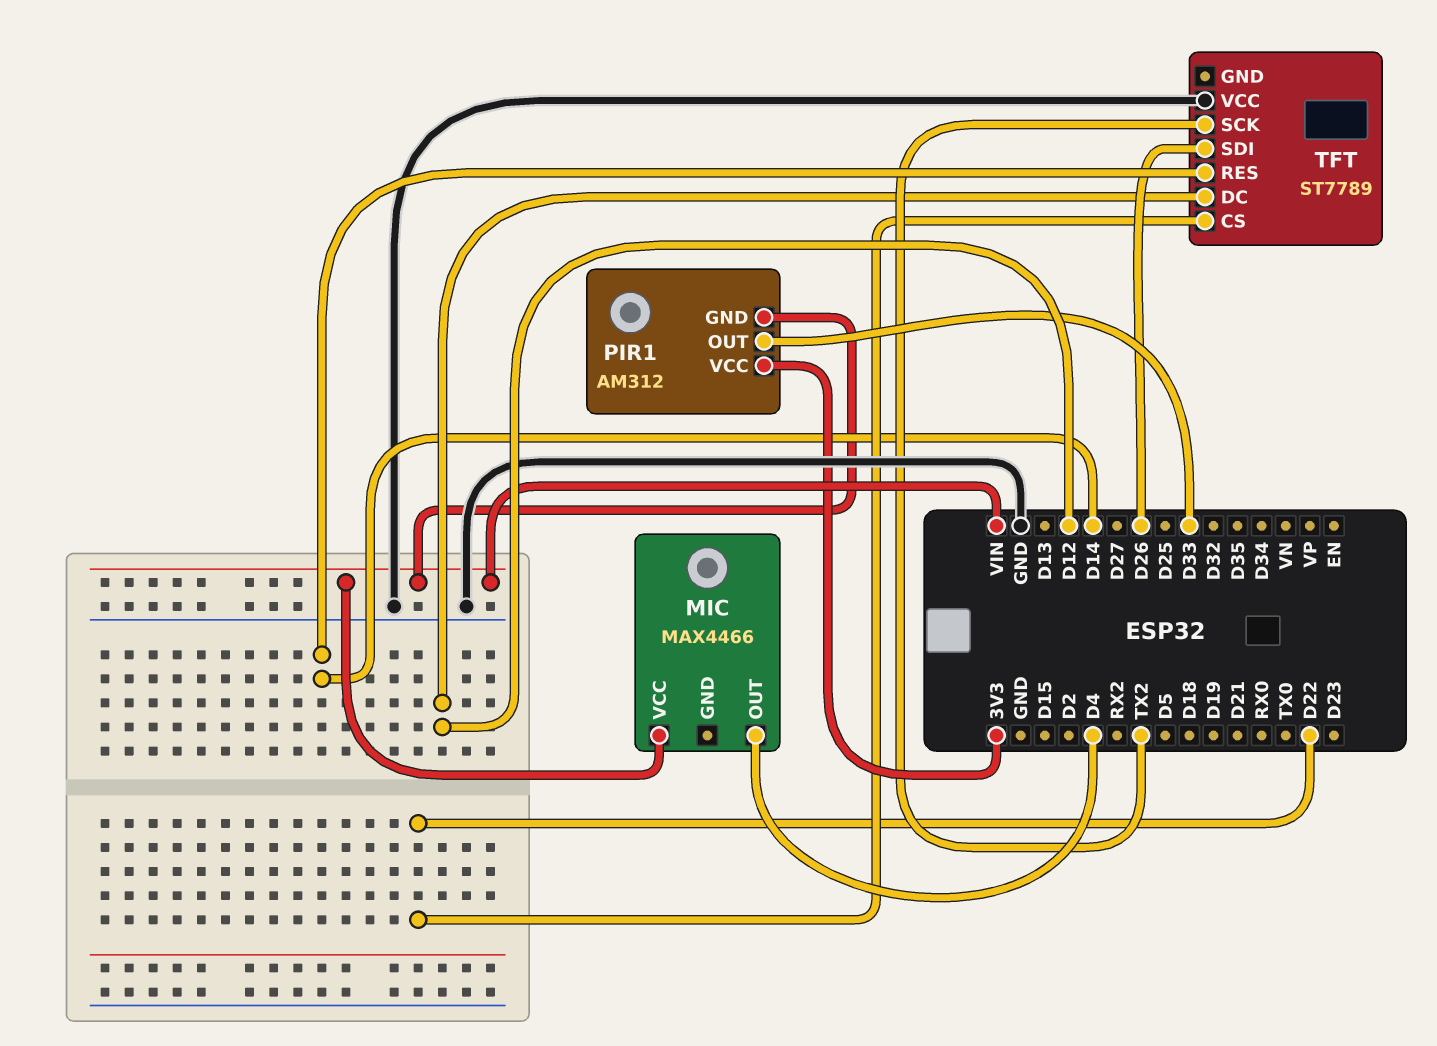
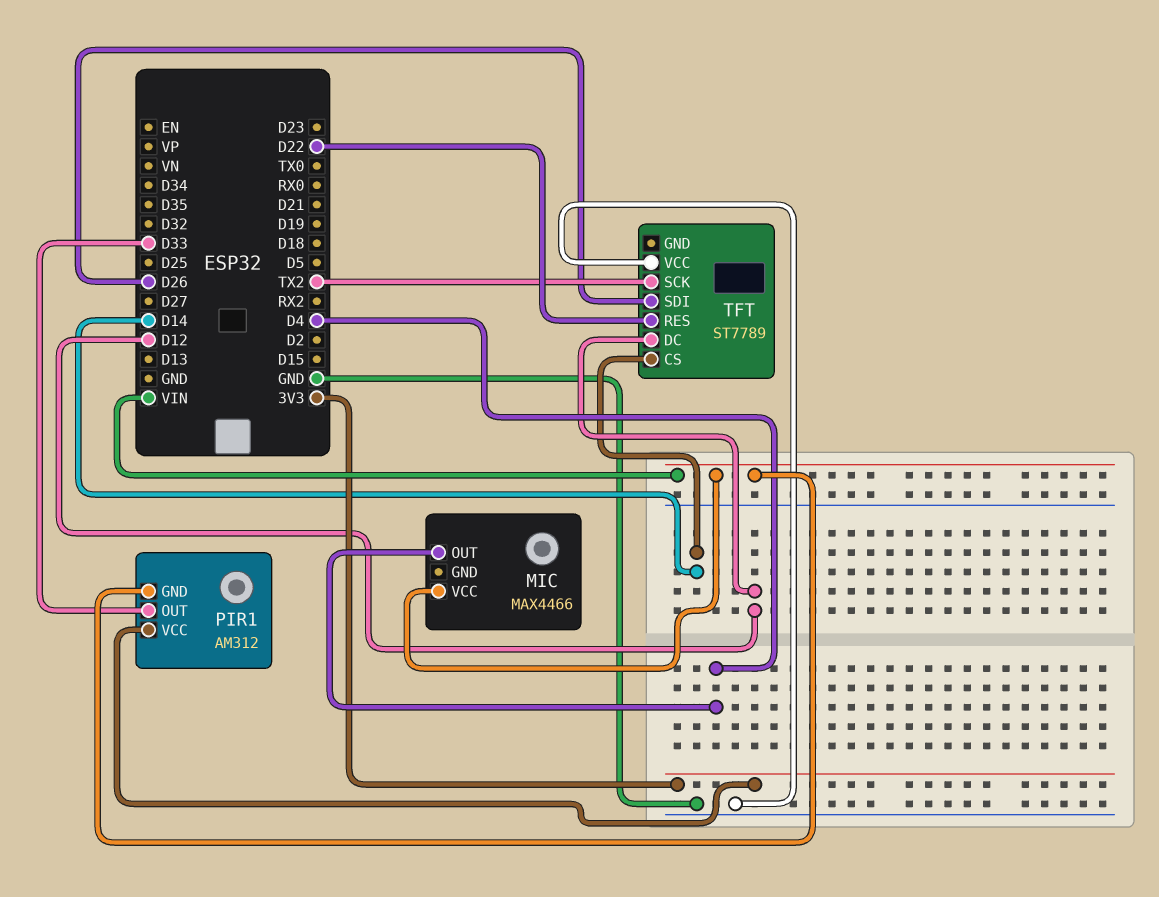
TFT pin CS: D22 -> D14
TFT pin RES: D14 -> D22

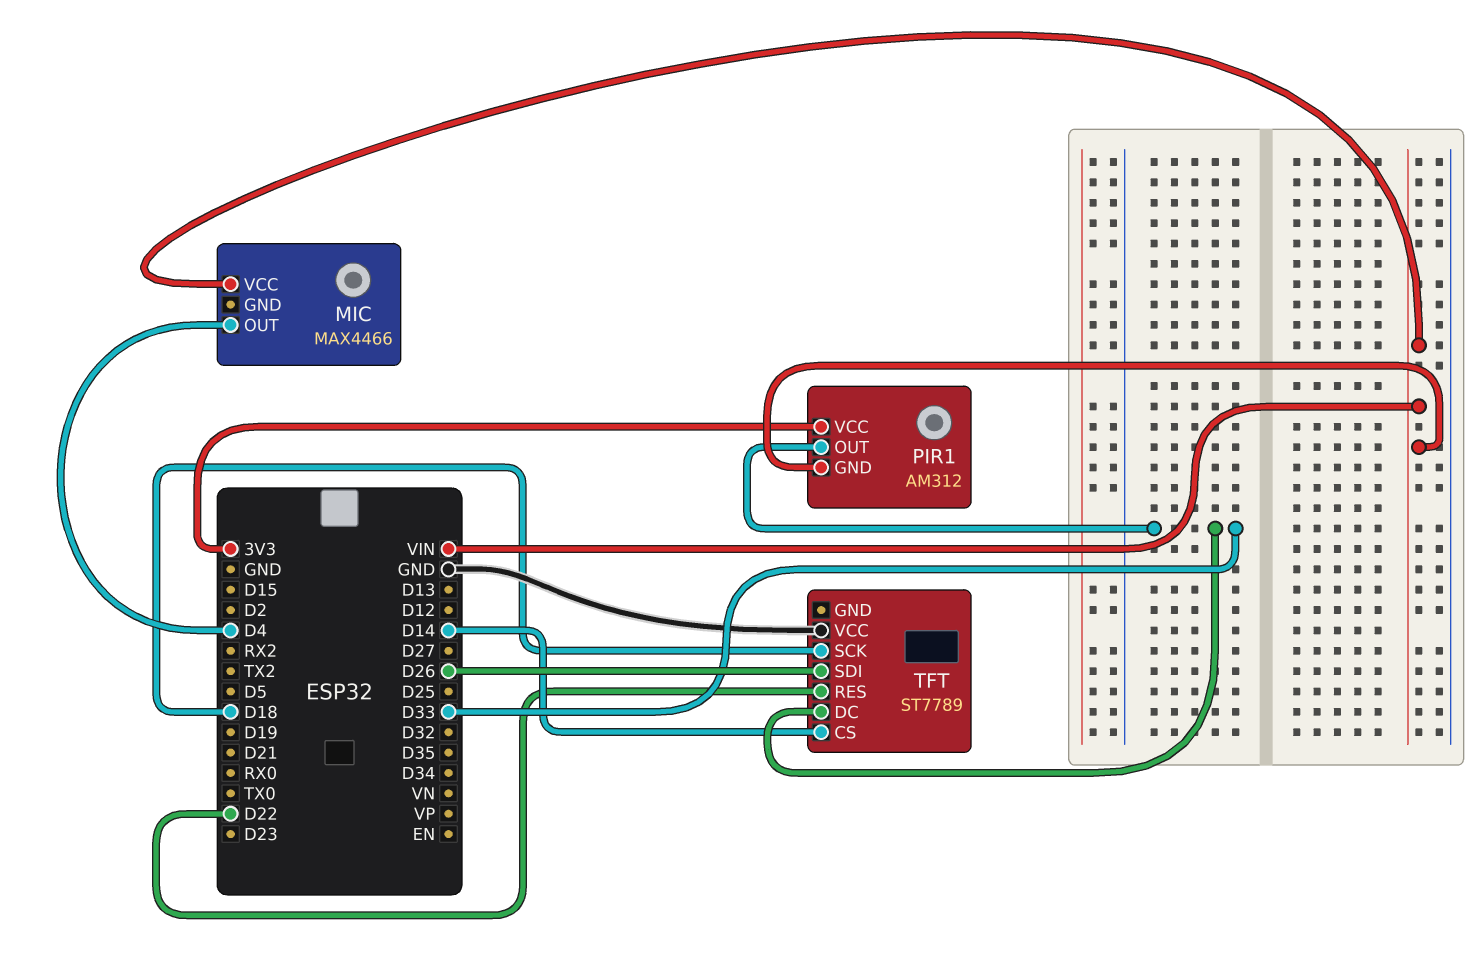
TFT pin DC: D12 -> D33
TFT pin SCK: TX2 -> D18

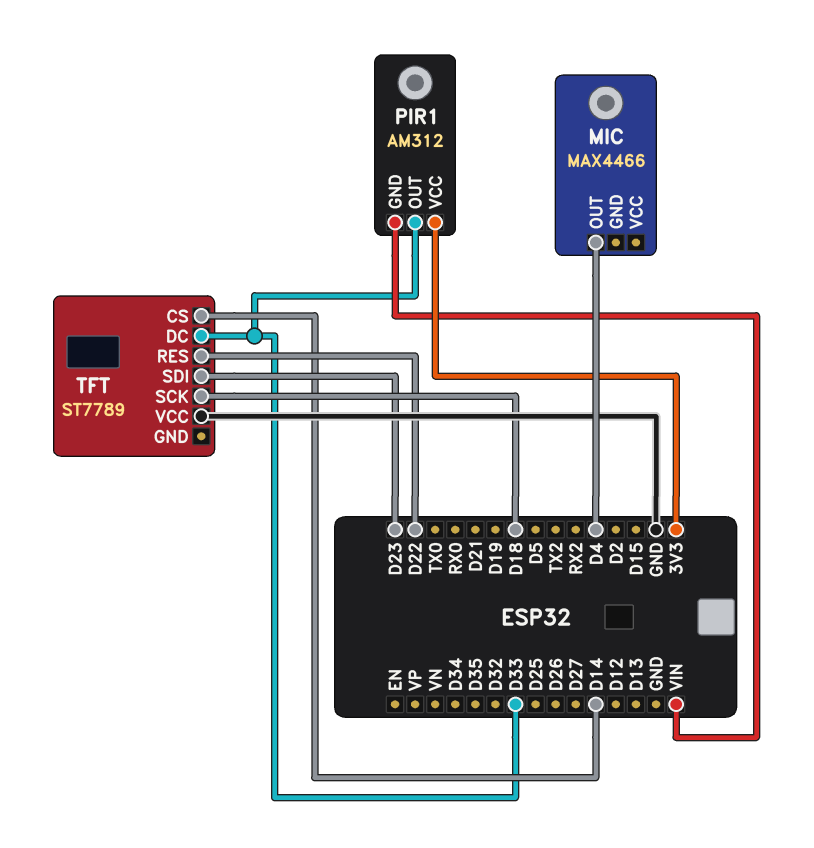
MIC pin VCC: VIN -> none
TFT pin SDI: D26 -> D23

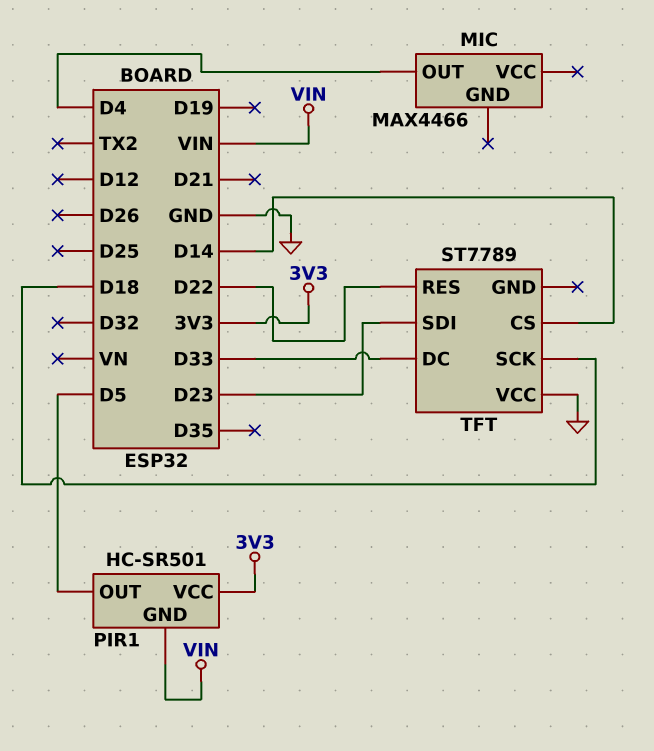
PIR1: AM312 -> HC-SR501
PIR1 pin OUT: D33 -> D5

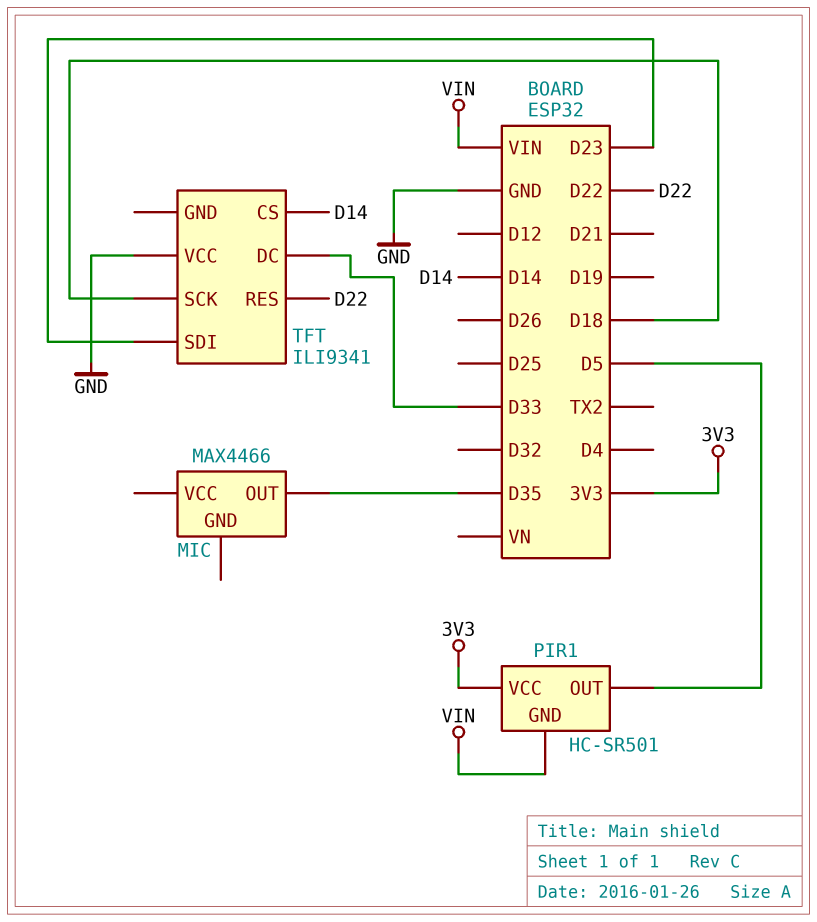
MIC pin OUT: D4 -> D35
TFT: ST7789 -> ILI9341

